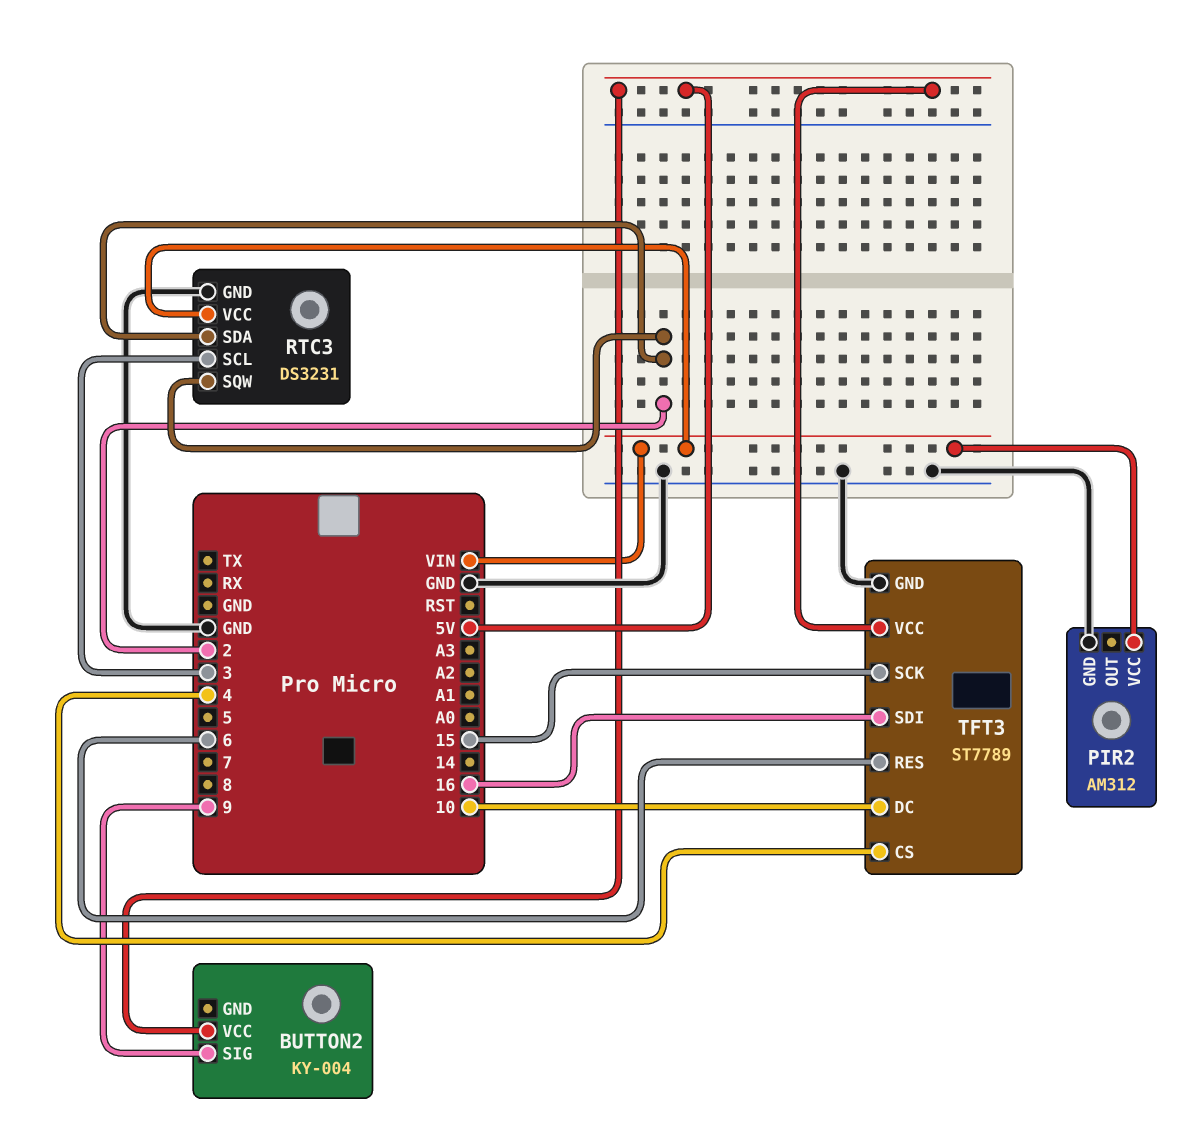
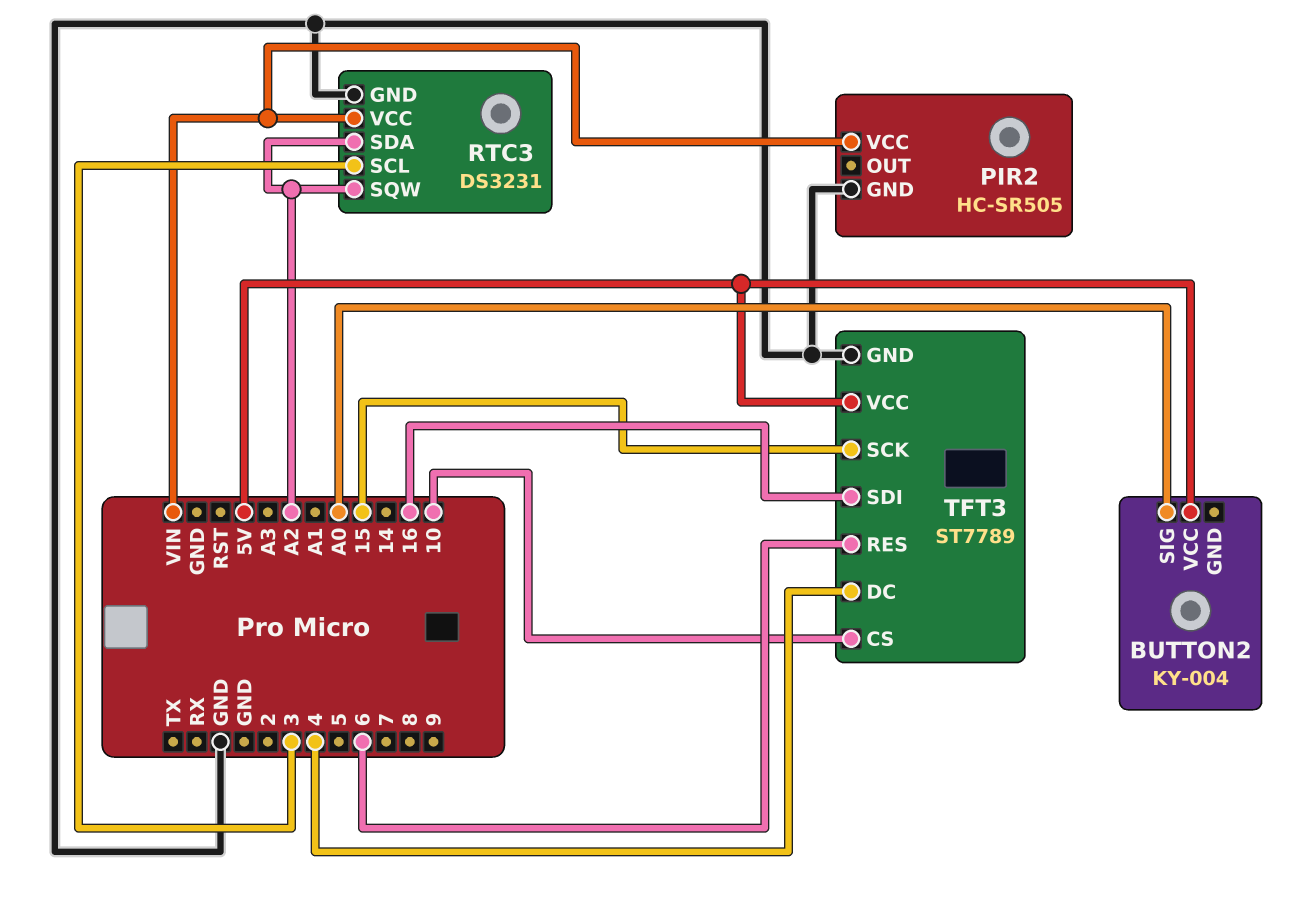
BUTTON2 pin SIG: 9 -> A0
PIR2: AM312 -> HC-SR505
RTC3 pin SDA: 2 -> A2
RTC3 pin SQW: 2 -> A2
TFT3 pin CS: 4 -> 10
TFT3 pin DC: 10 -> 4

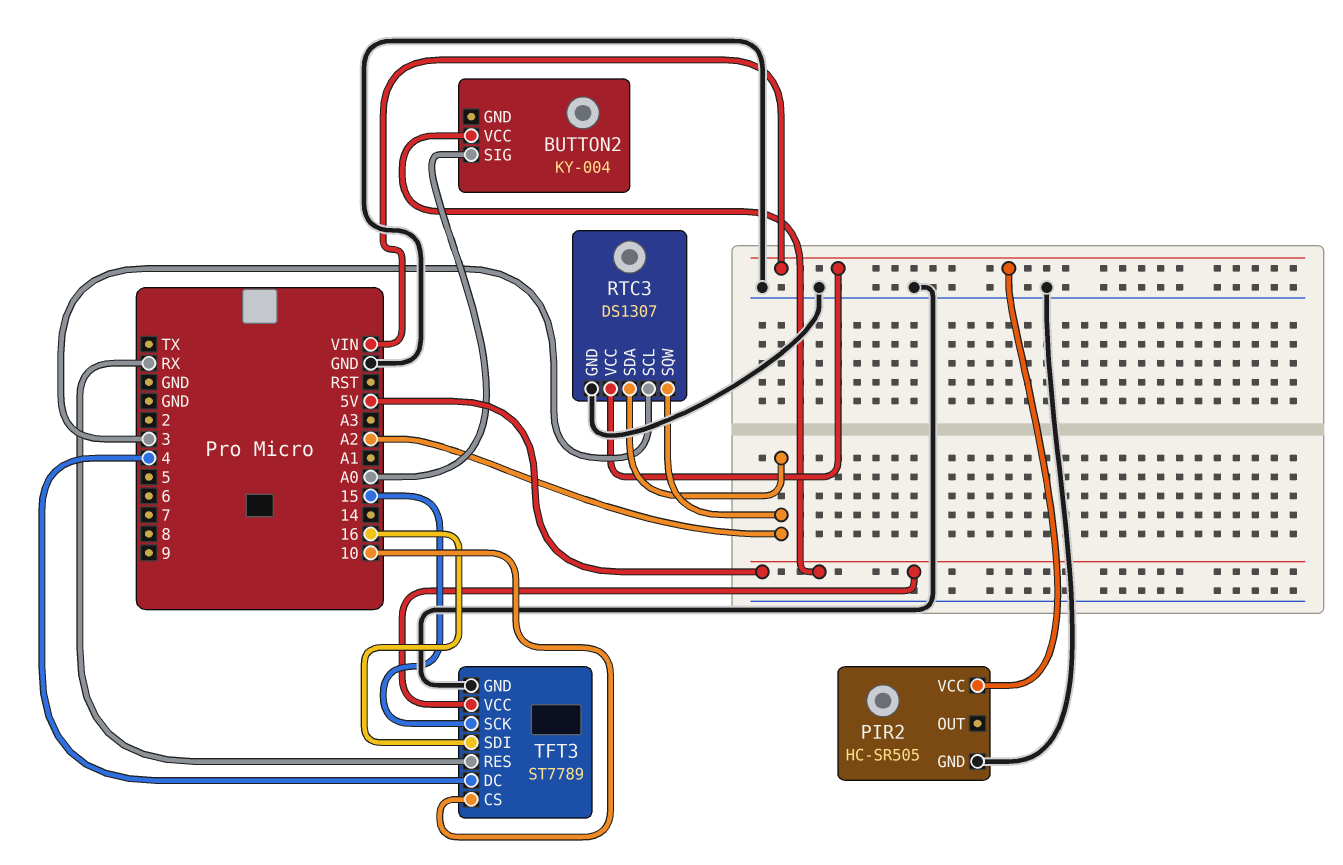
RTC3: DS3231 -> DS1307
TFT3 pin RES: 6 -> RX

